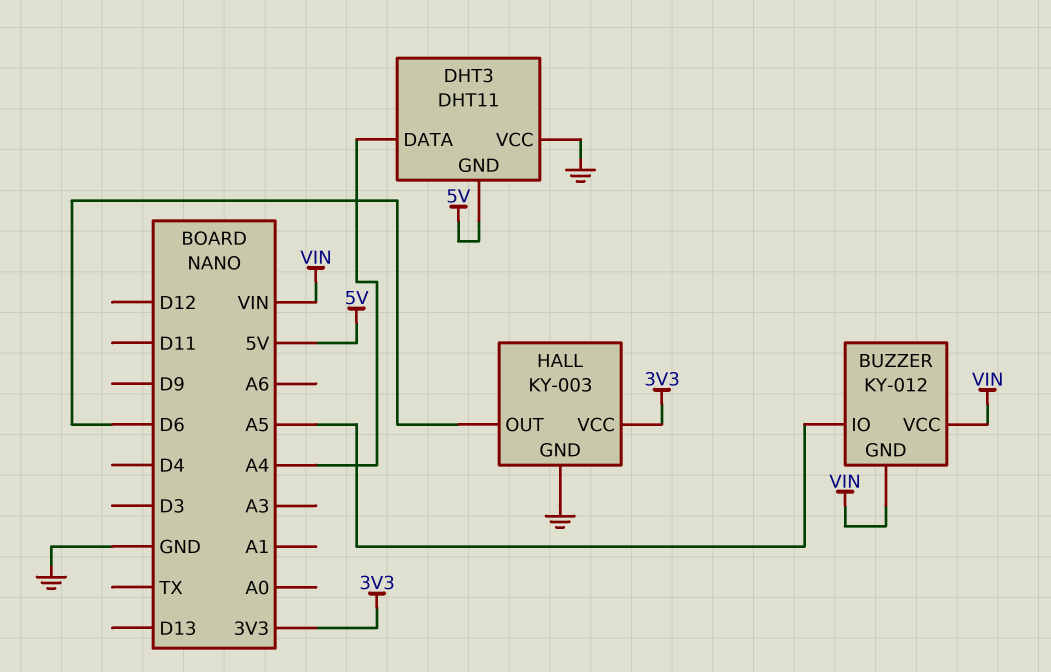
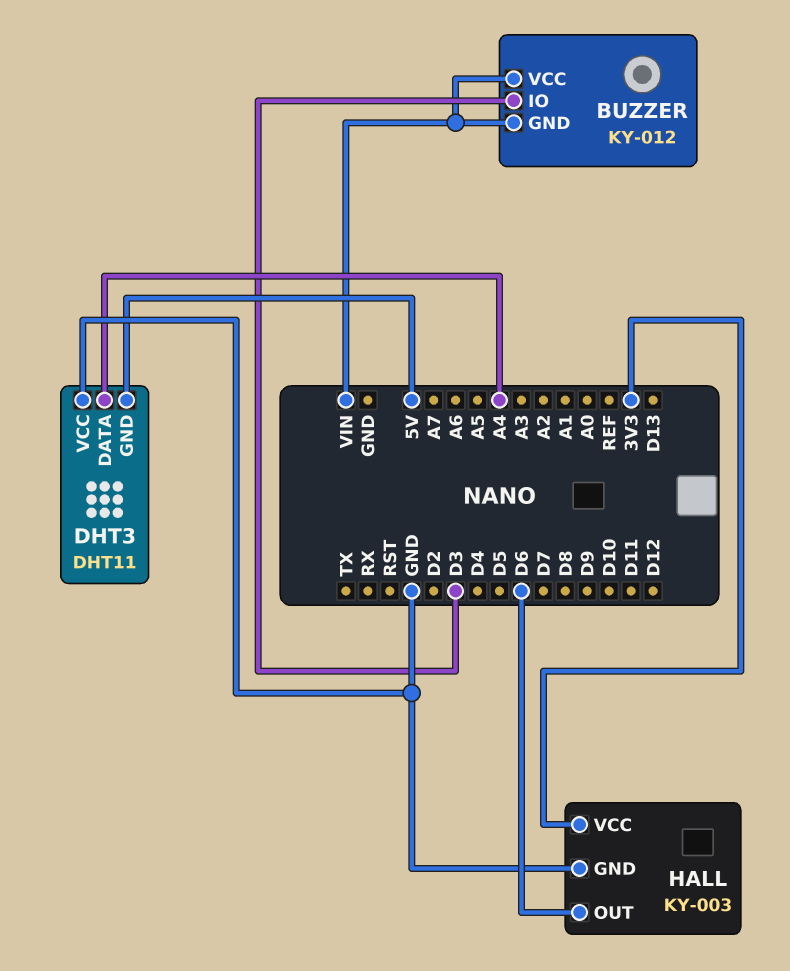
BUZZER pin IO: A5 -> D3

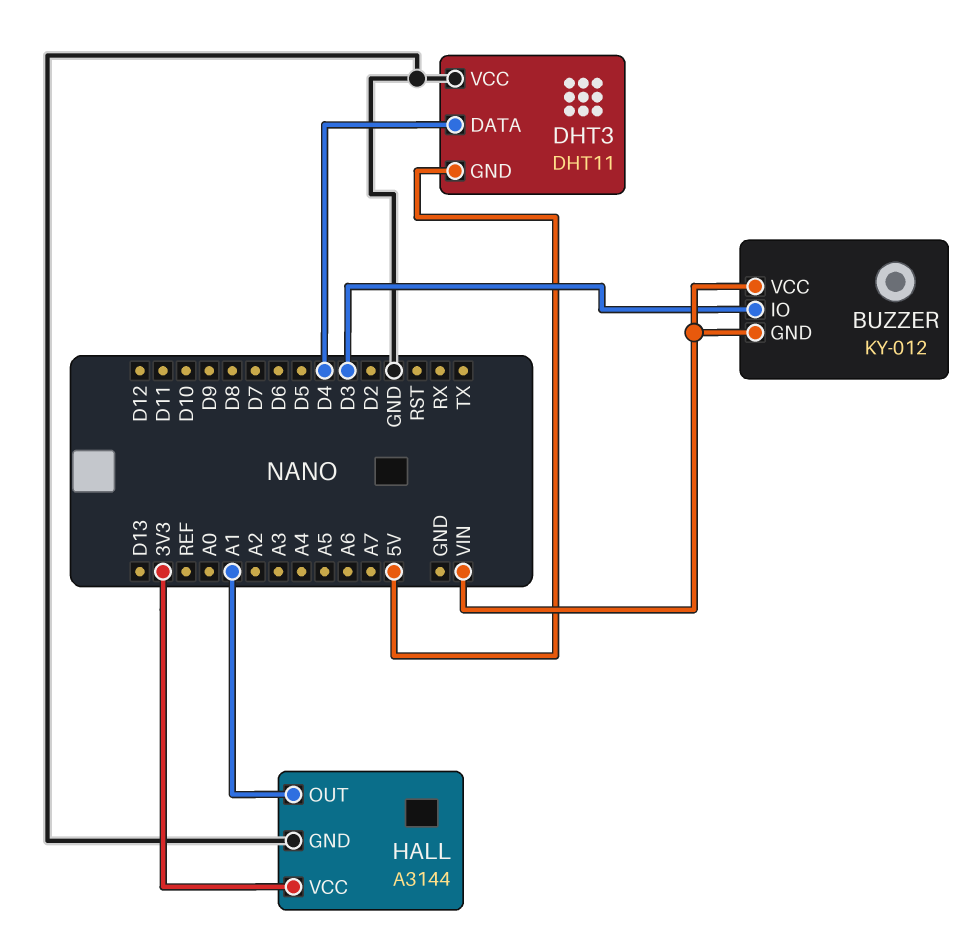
DHT3 pin DATA: A4 -> D4
HALL: KY-003 -> A3144
HALL pin OUT: D6 -> A1

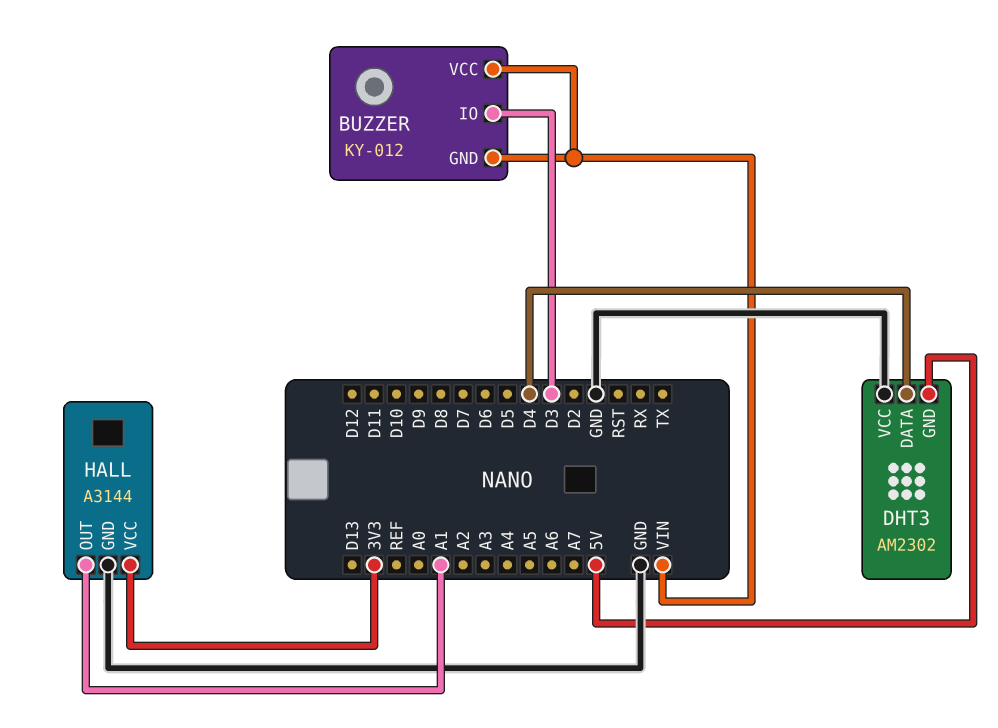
DHT3: DHT11 -> AM2302

